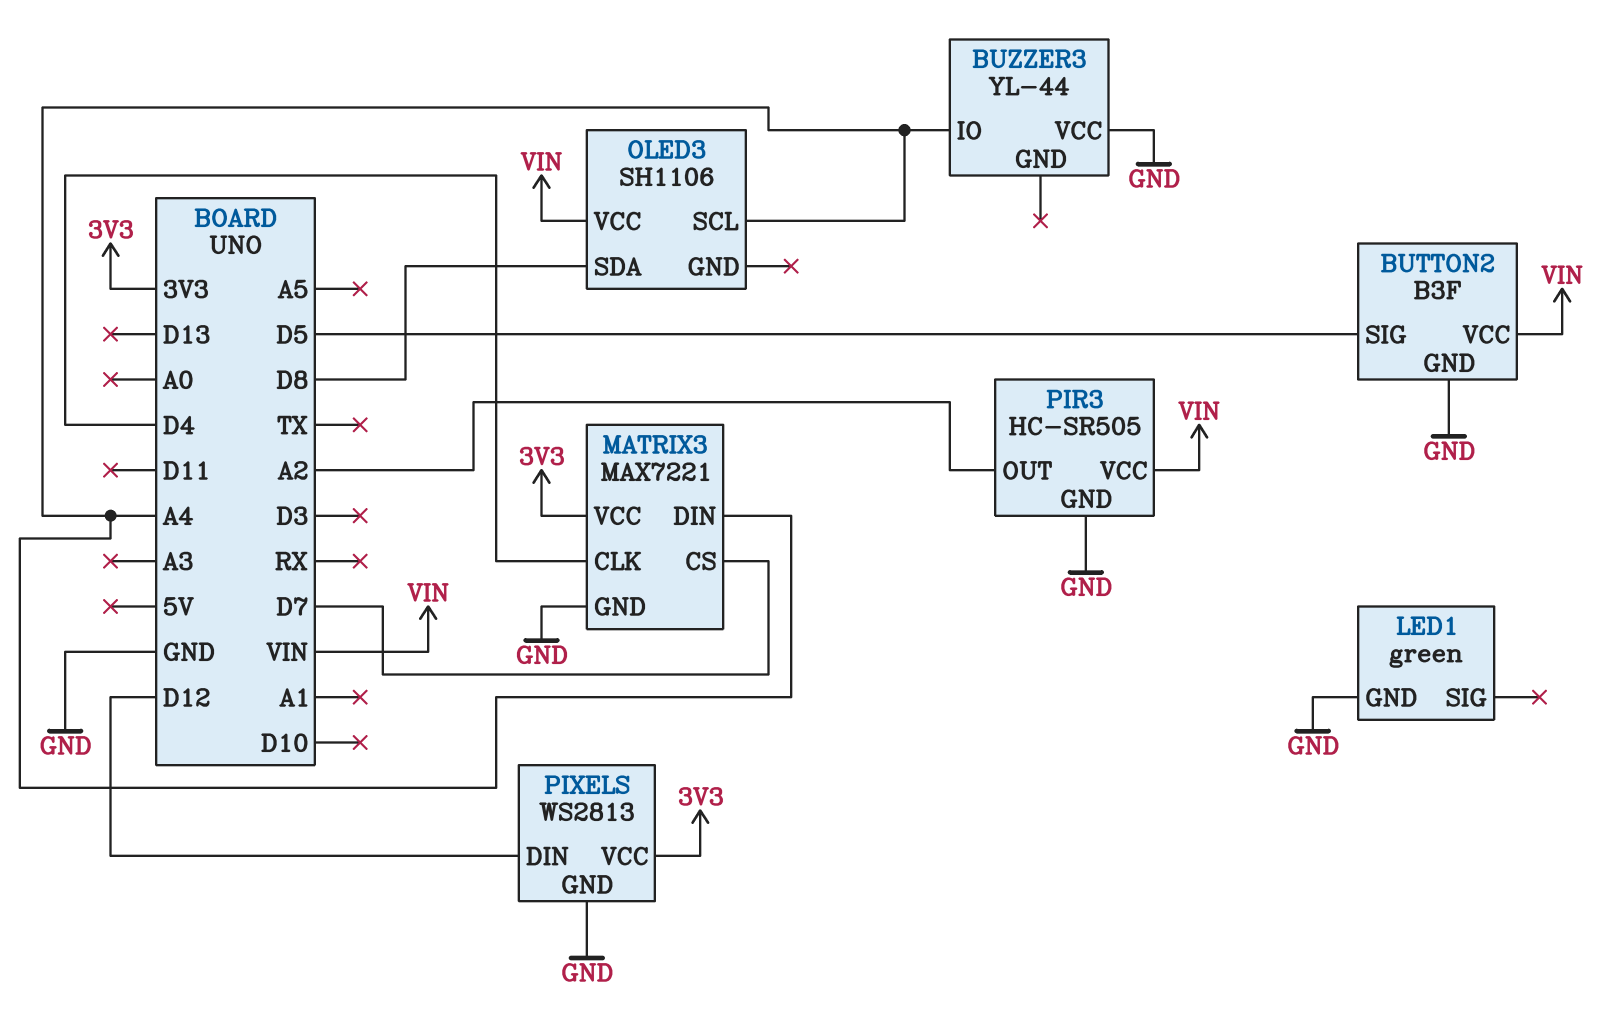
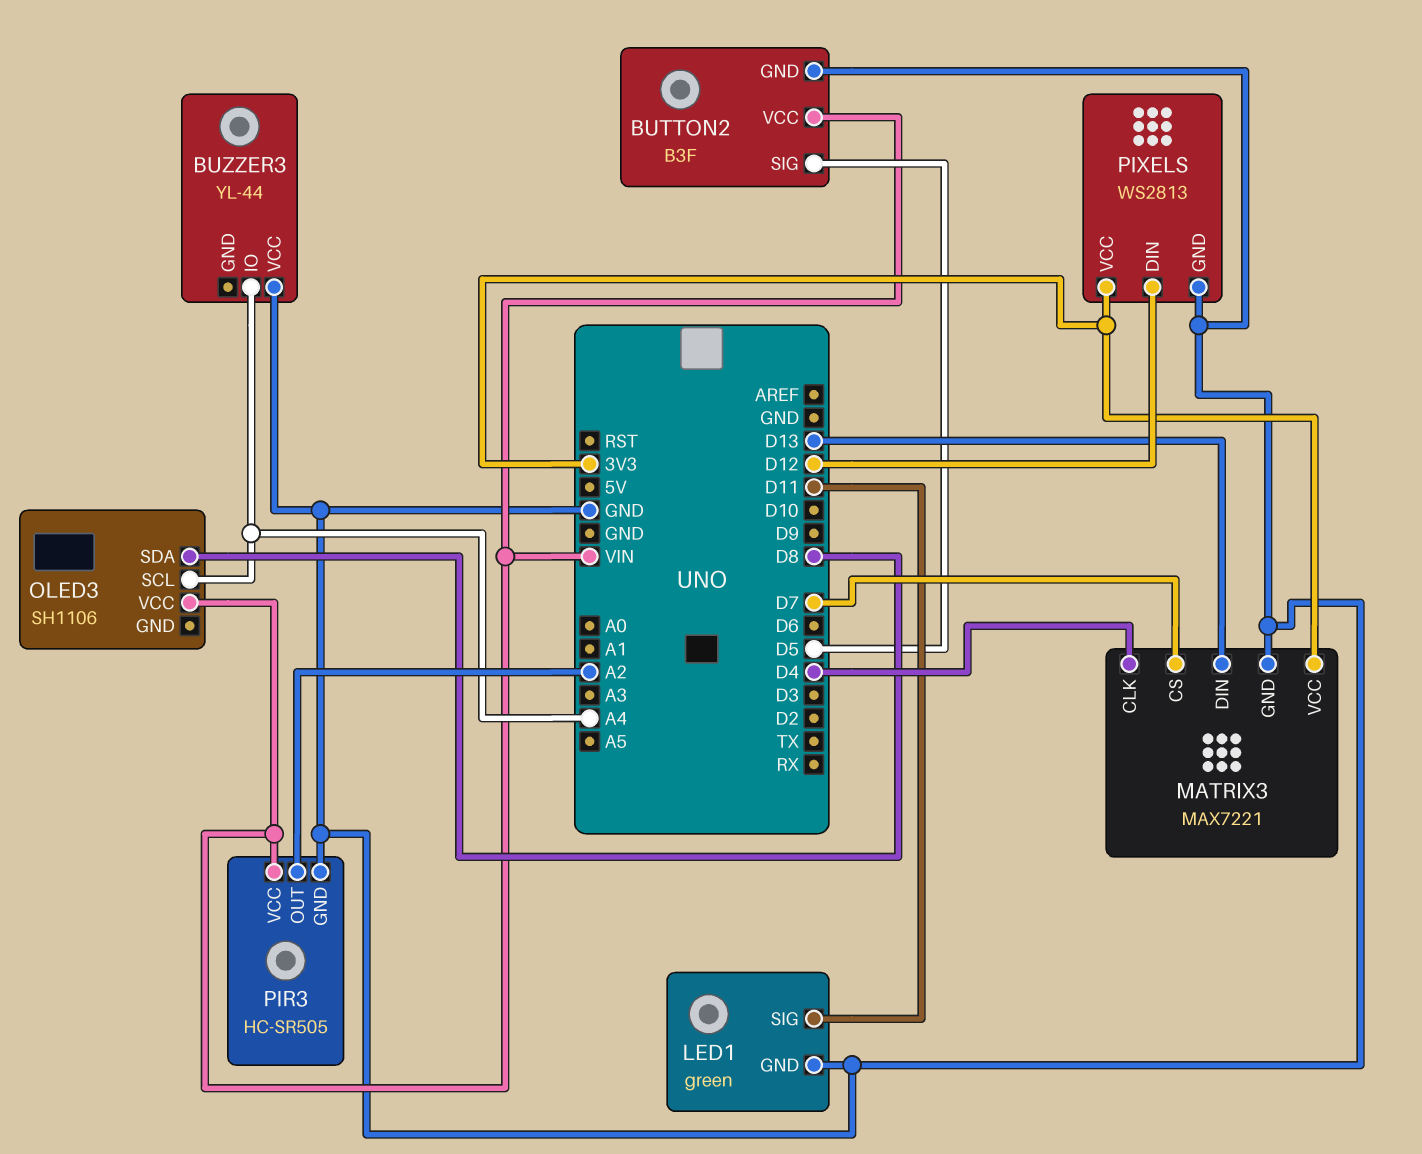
LED1 pin SIG: none -> D11
MATRIX3 pin DIN: A4 -> D13

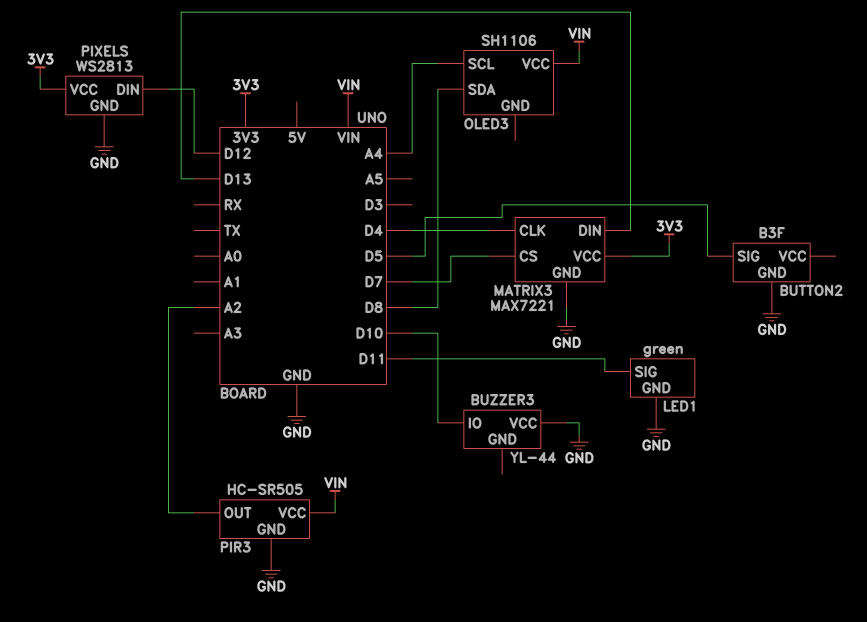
BUTTON2 pin VCC: VIN -> none
BUZZER3 pin IO: A4 -> D10

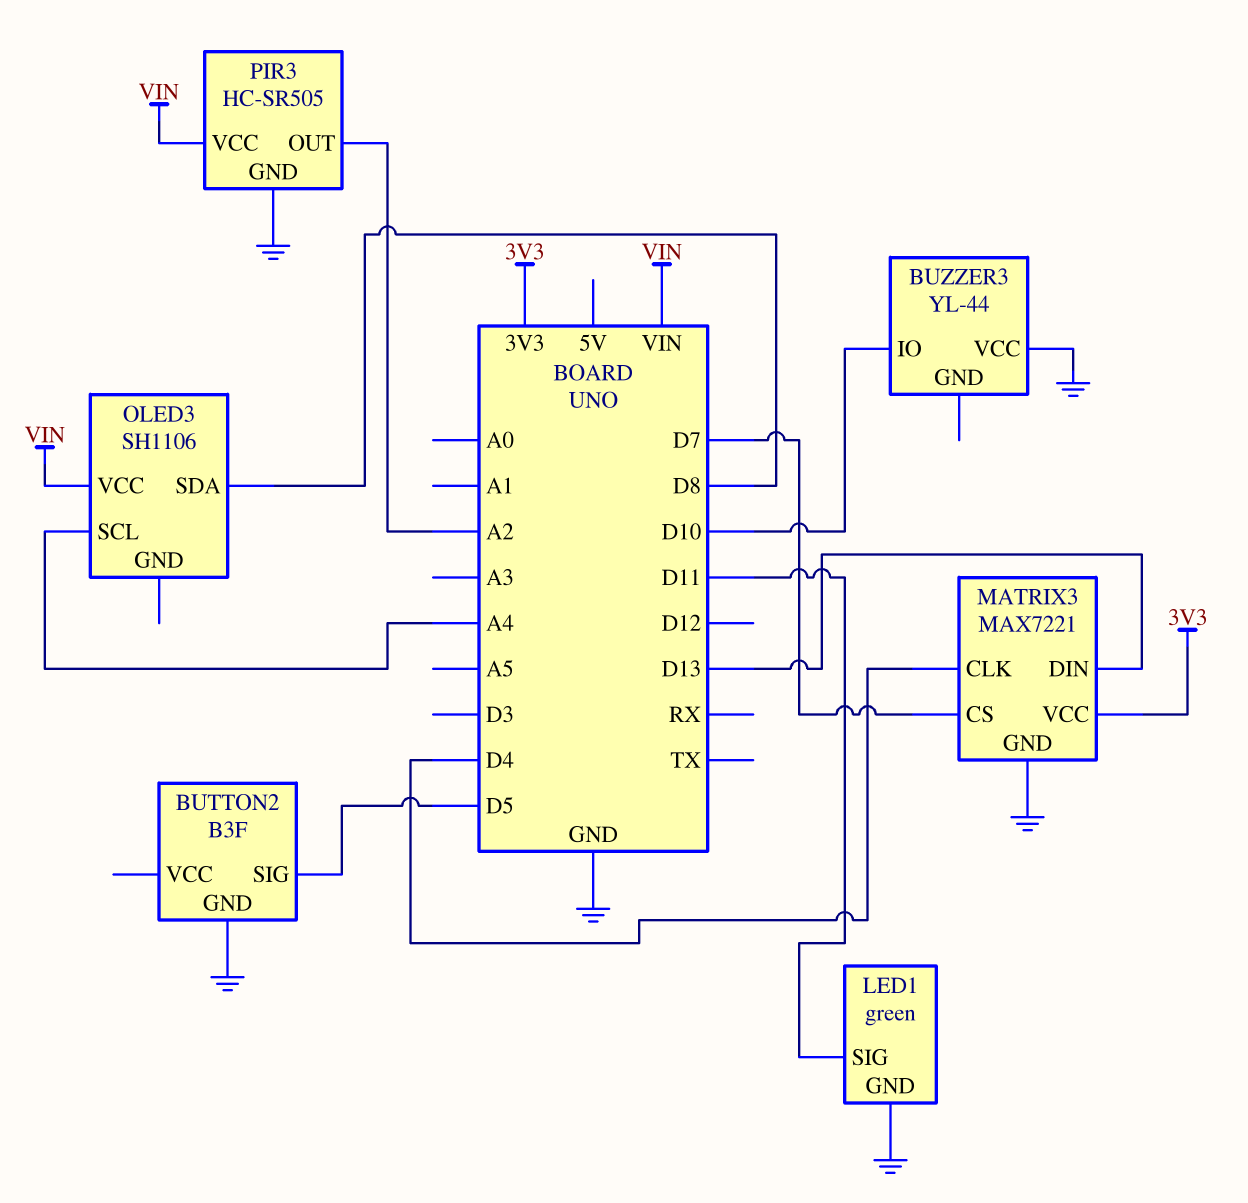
PIXELS: WS2813 -> none
PIXELS pin DIN: D12 -> none
PIXELS pin GND: GND -> none
PIXELS pin VCC: 3V3 -> none

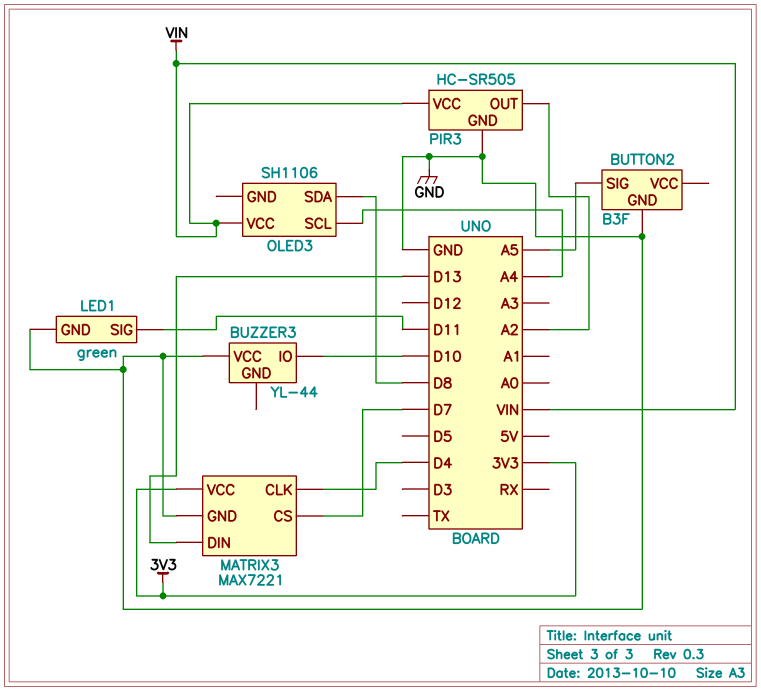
BUTTON2 pin SIG: D5 -> A5

